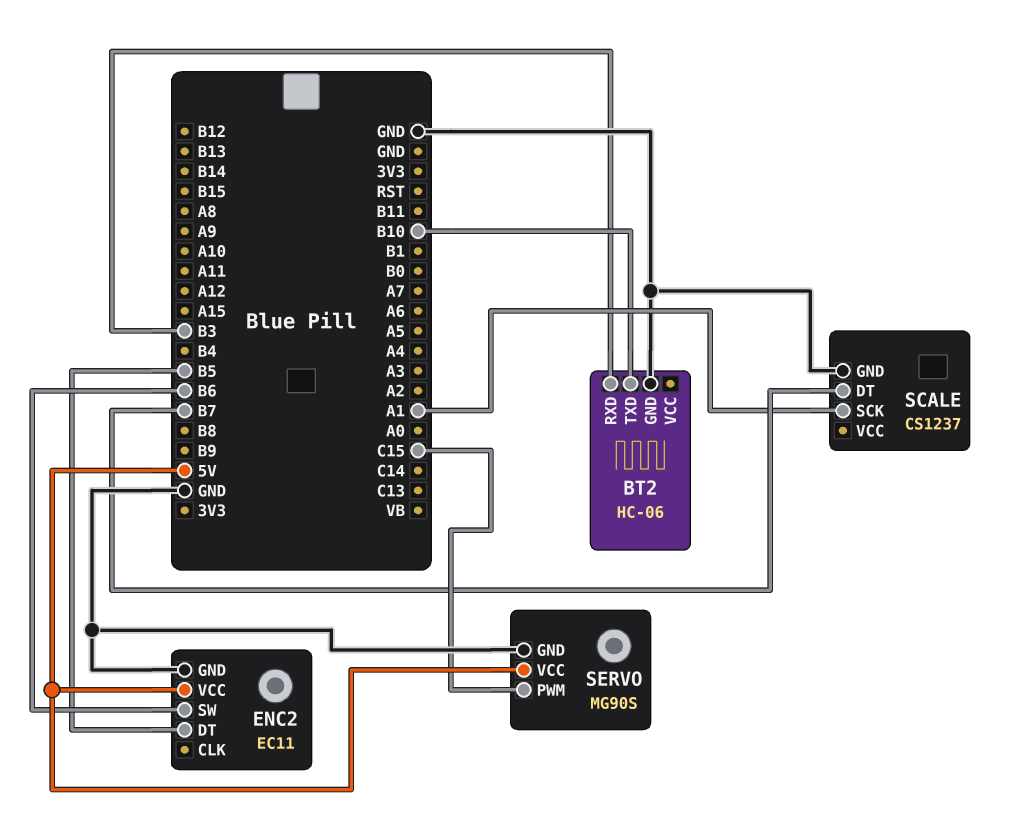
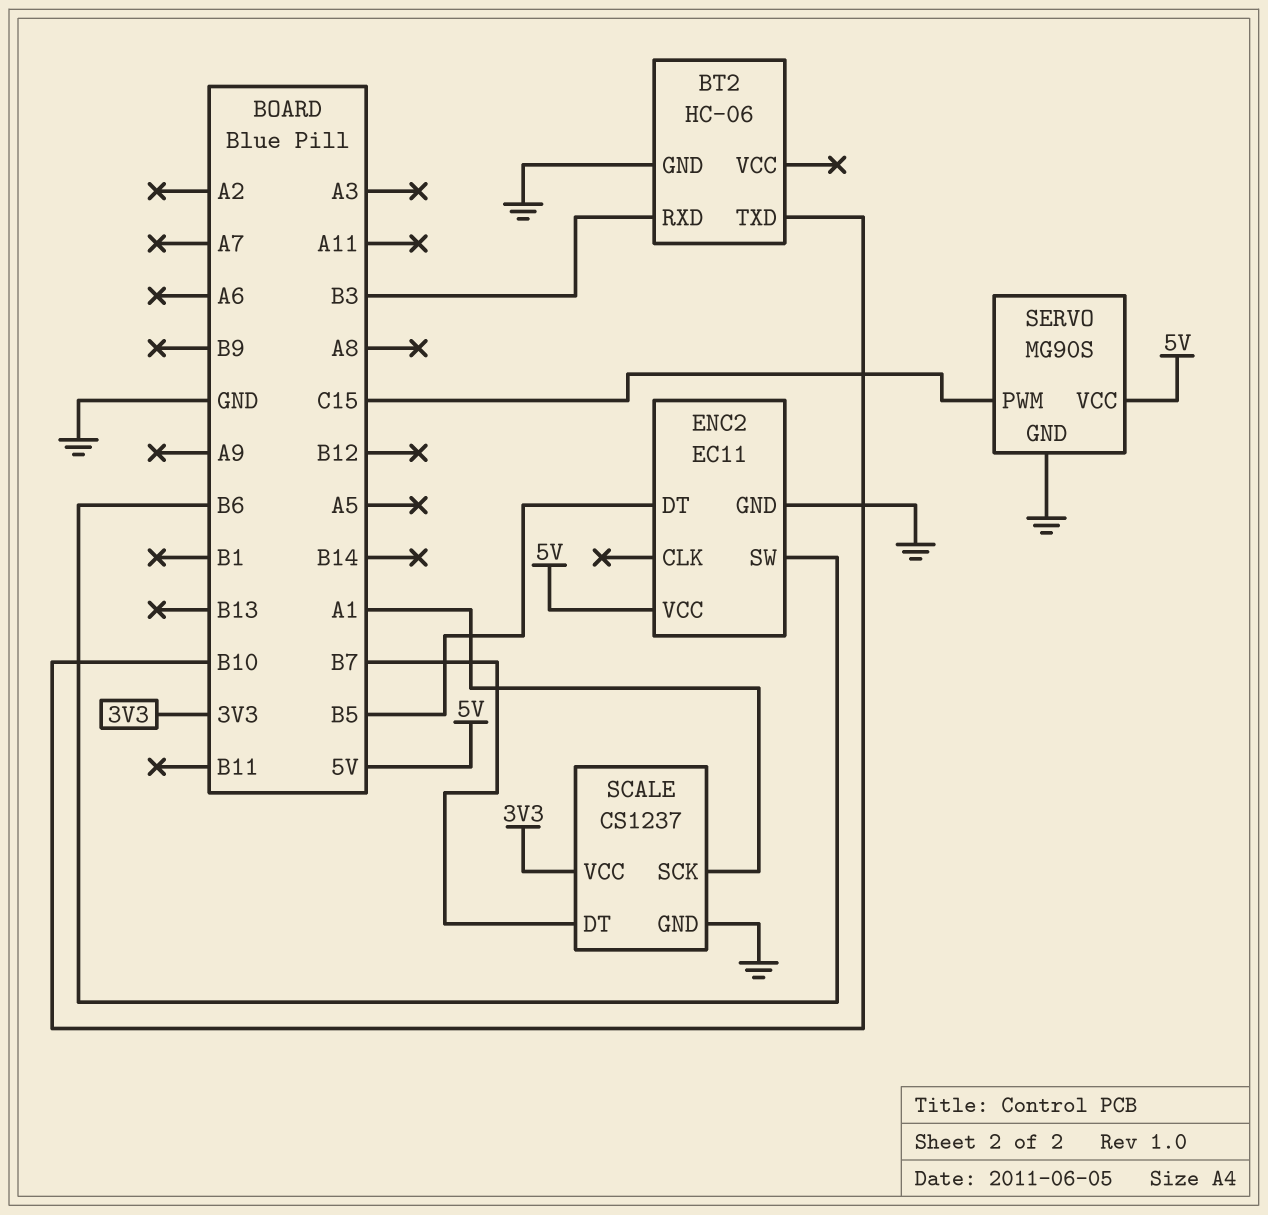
SCALE pin VCC: none -> 3V3

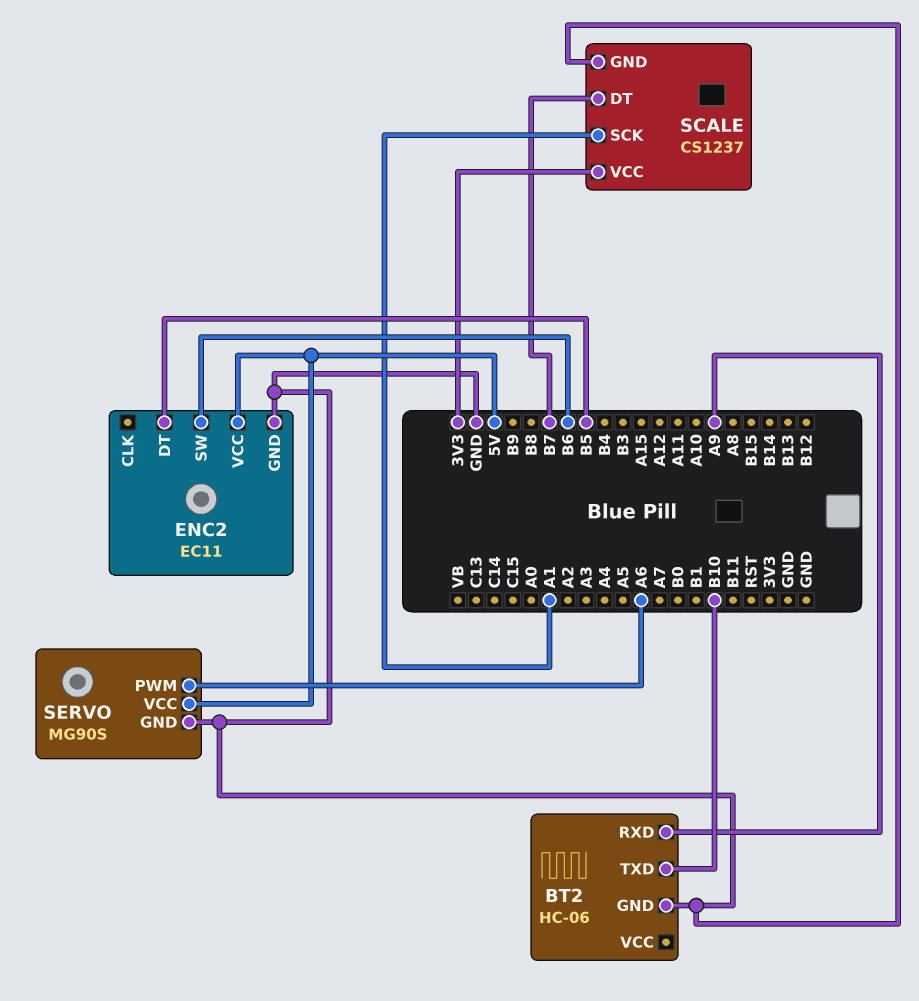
BT2 pin RXD: B3 -> A9
SERVO pin PWM: C15 -> A6

